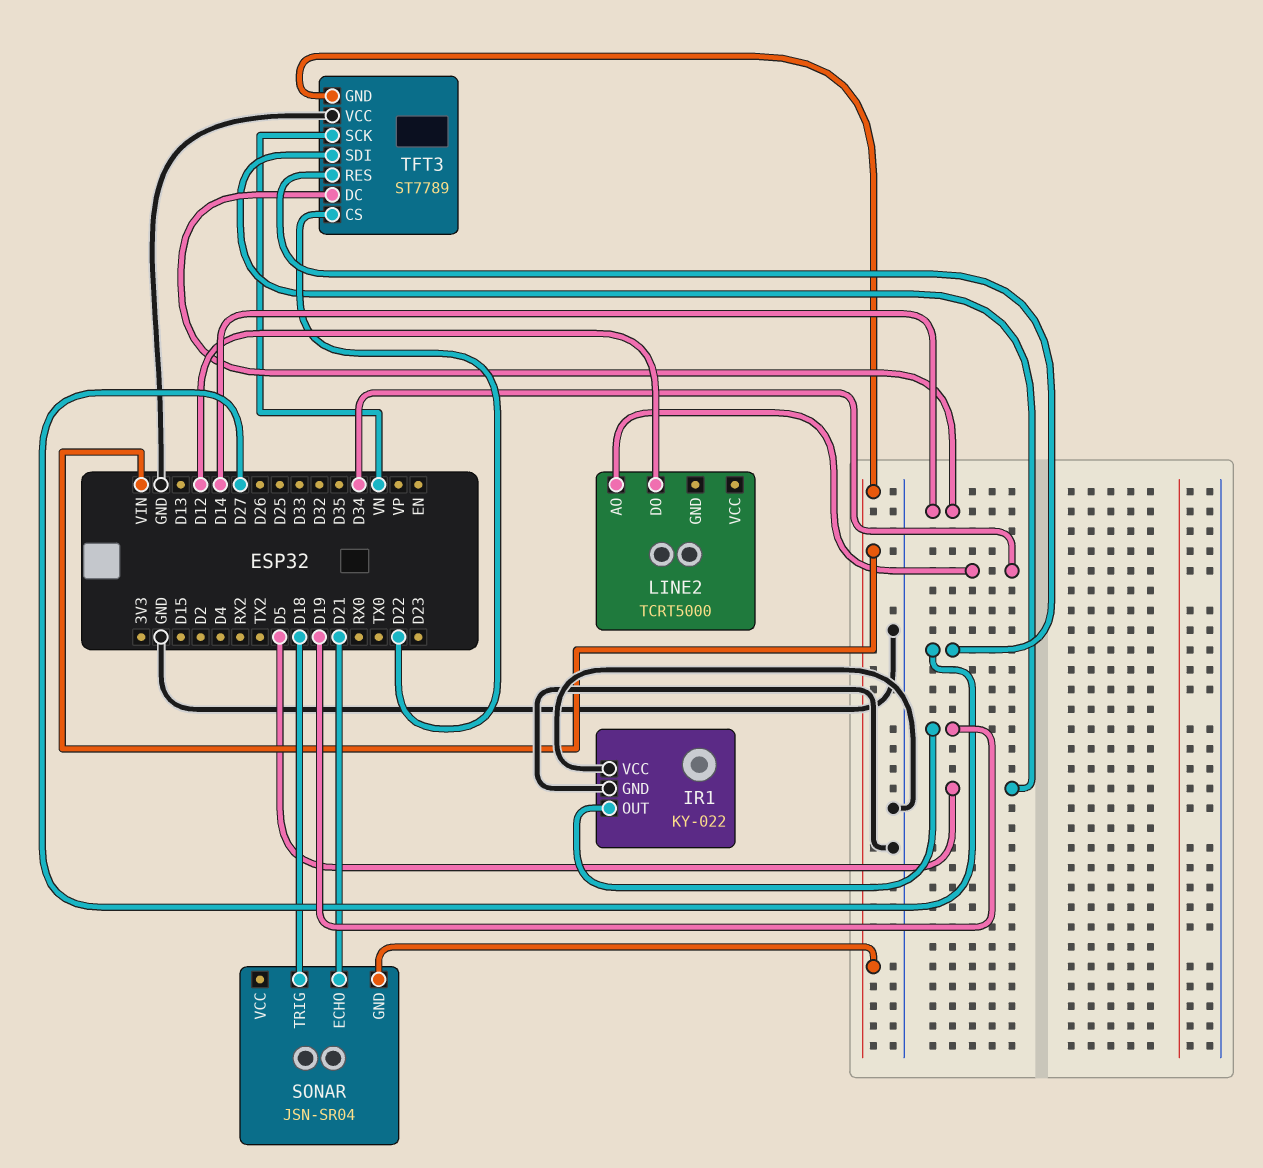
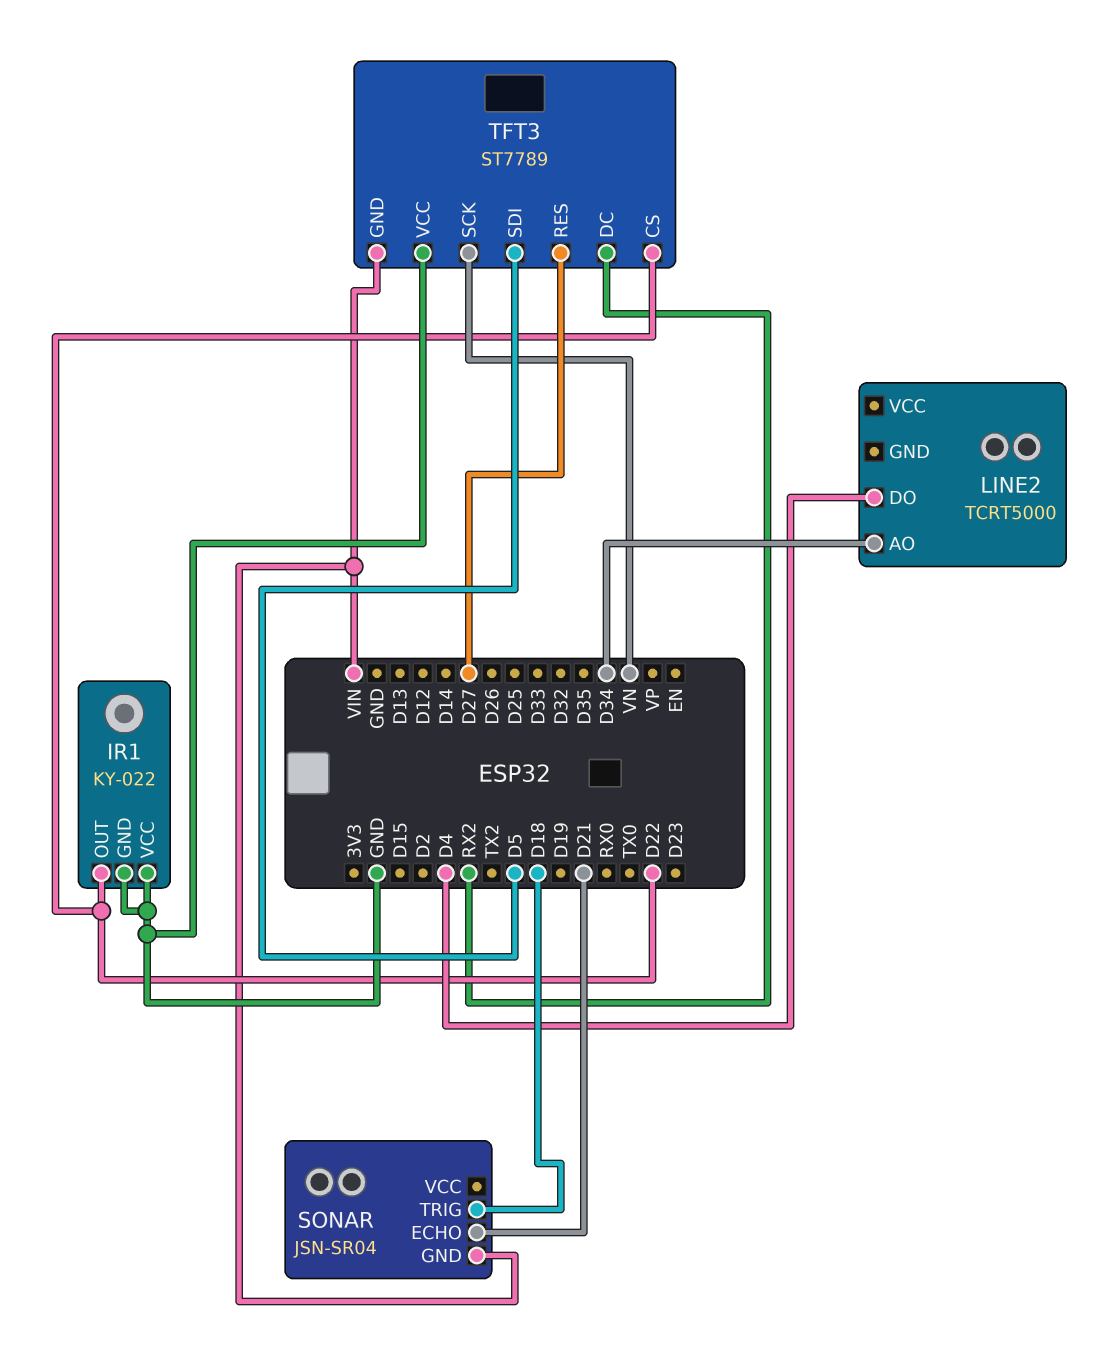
IR1 pin OUT: D19 -> D22
LINE2 pin DO: D12 -> D4
TFT3 pin DC: D14 -> RX2

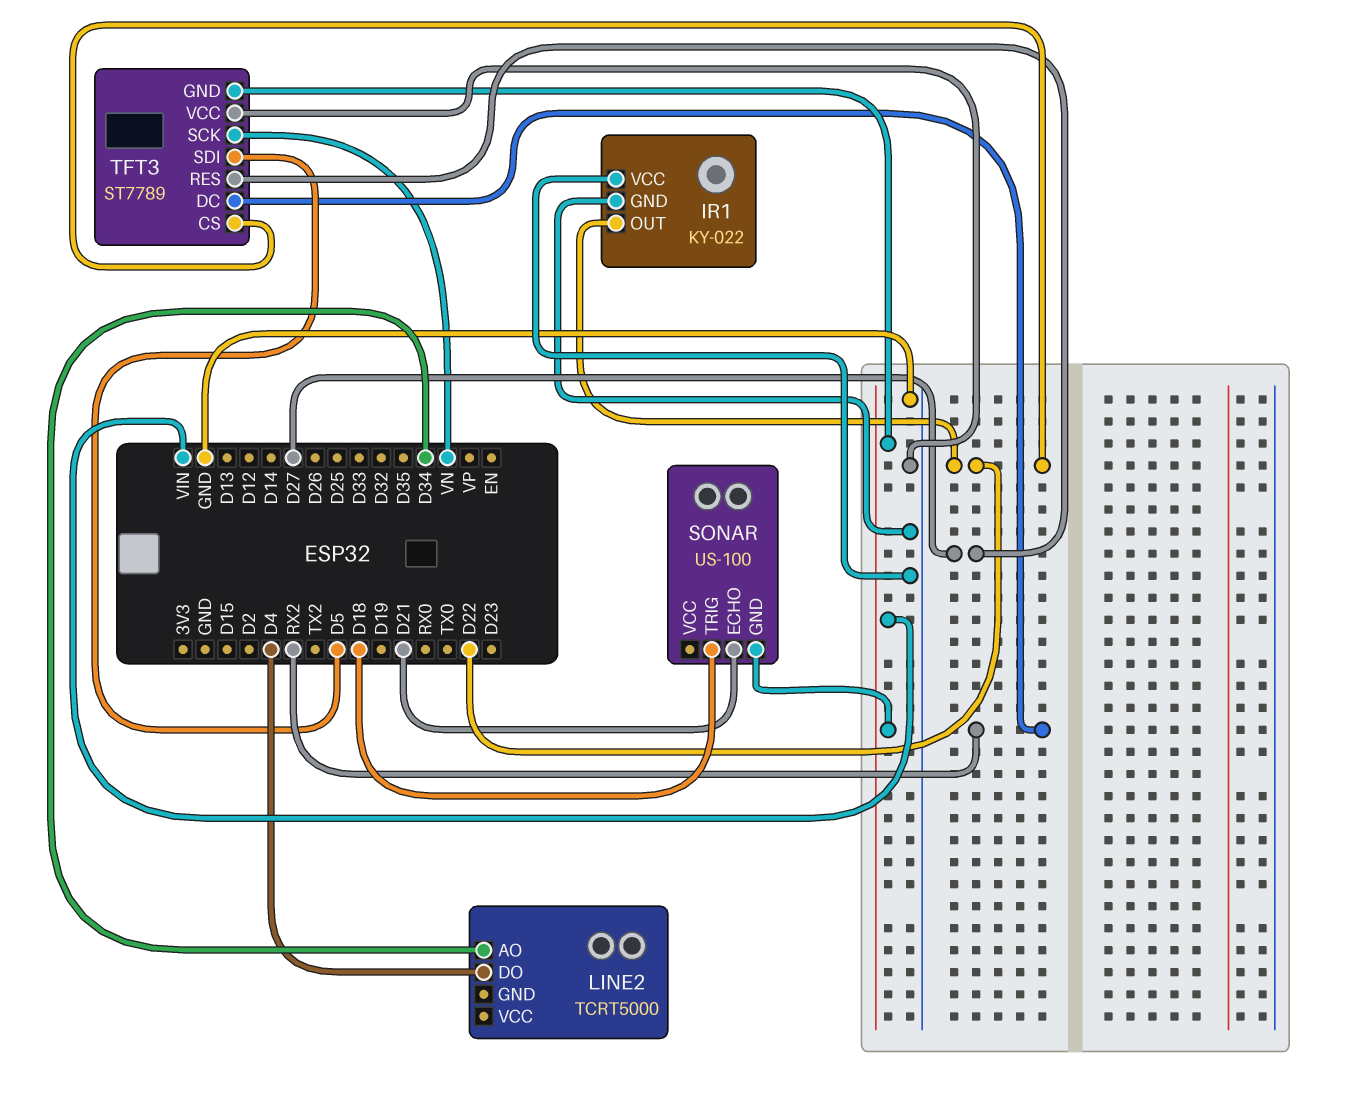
SONAR: JSN-SR04 -> US-100

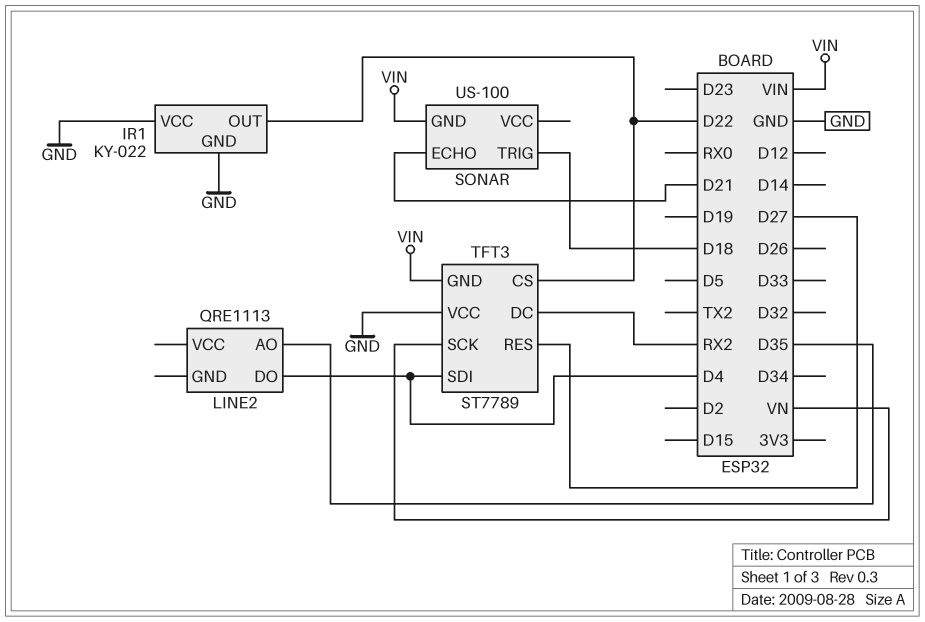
LINE2: TCRT5000 -> QRE1113
LINE2 pin AO: D34 -> D35
TFT3 pin SDI: D5 -> D4

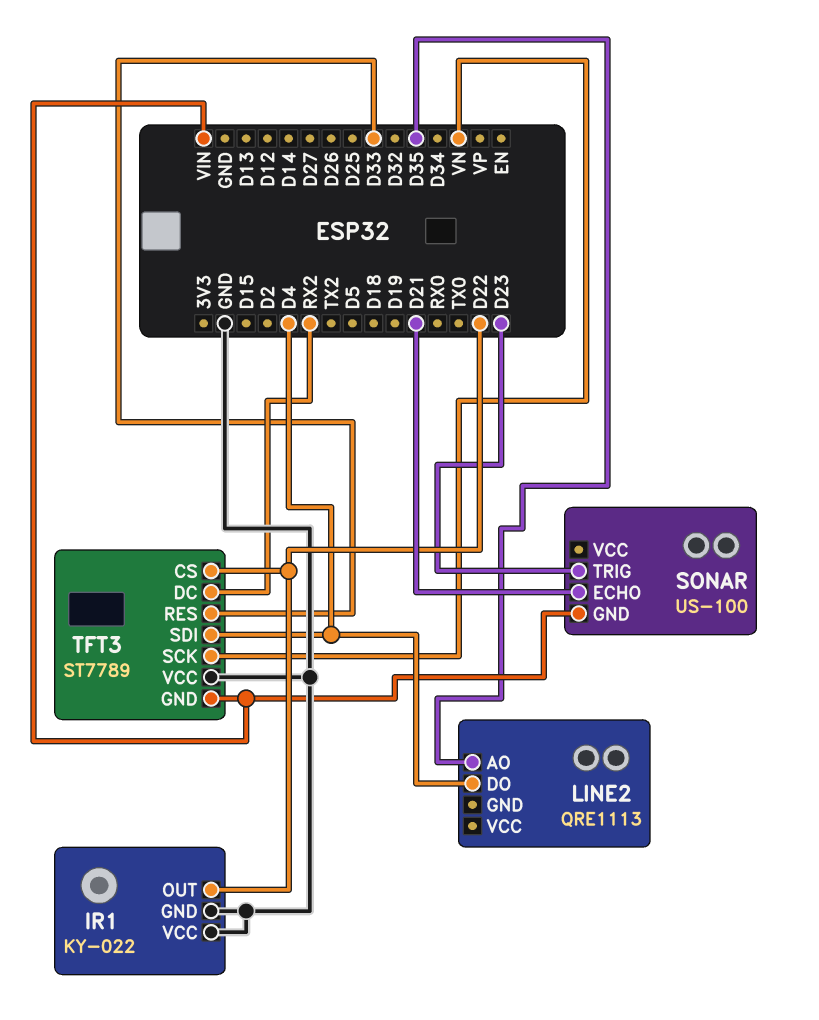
SONAR pin TRIG: D18 -> D23
TFT3 pin RES: D27 -> D33

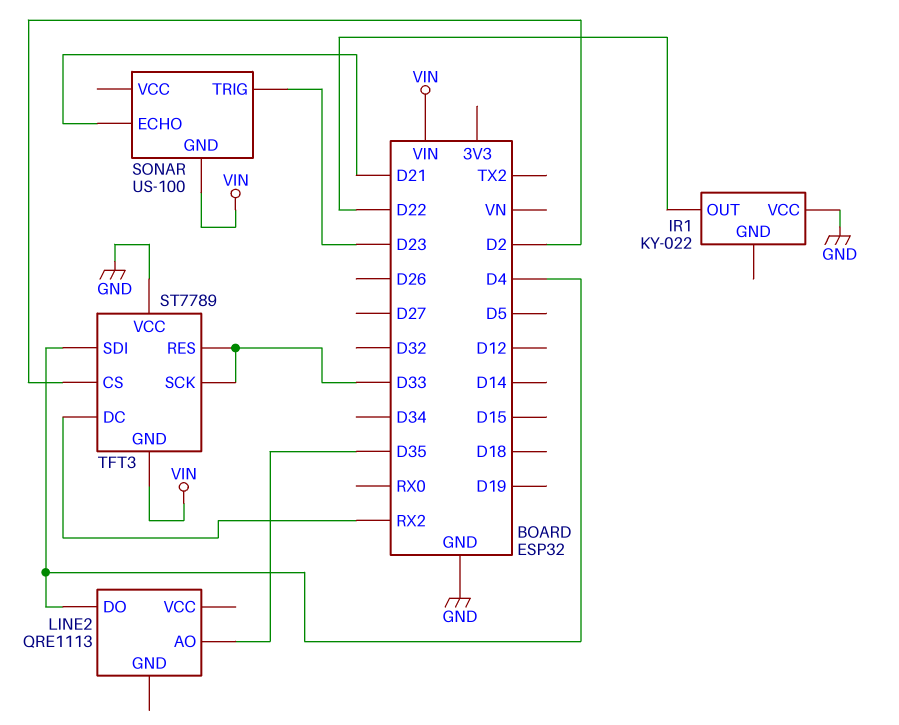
IR1 pin GND: GND -> none
TFT3 pin CS: D22 -> D2
TFT3 pin SCK: VN -> D33

